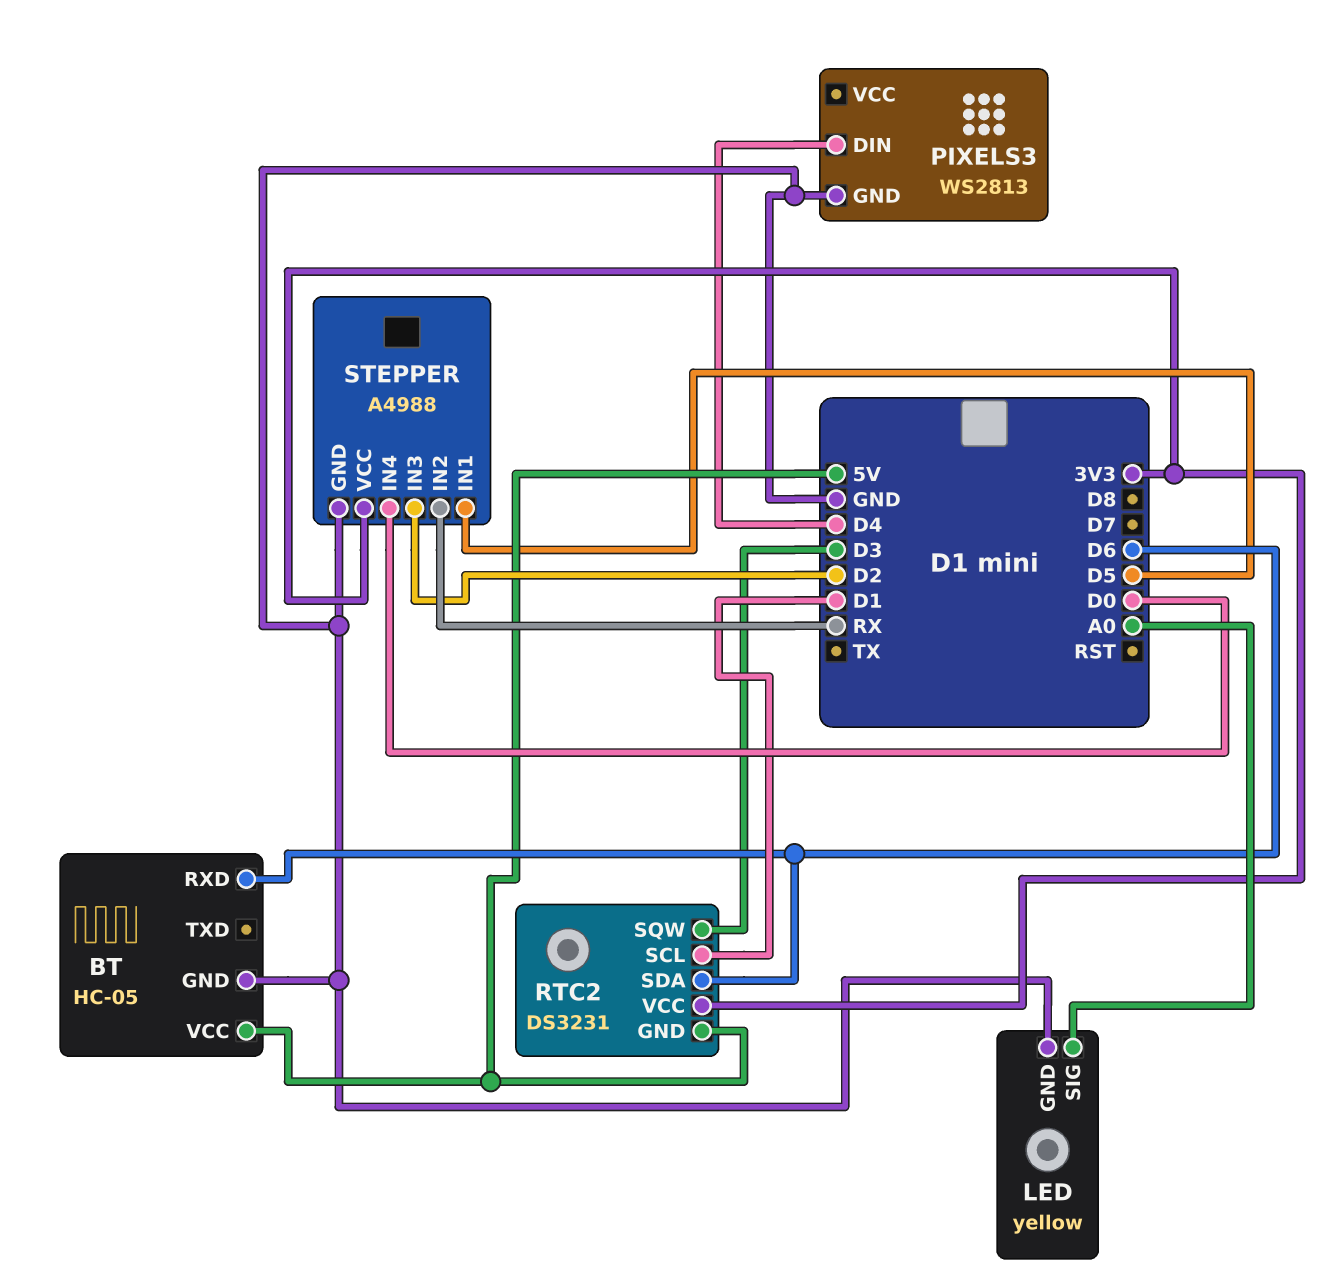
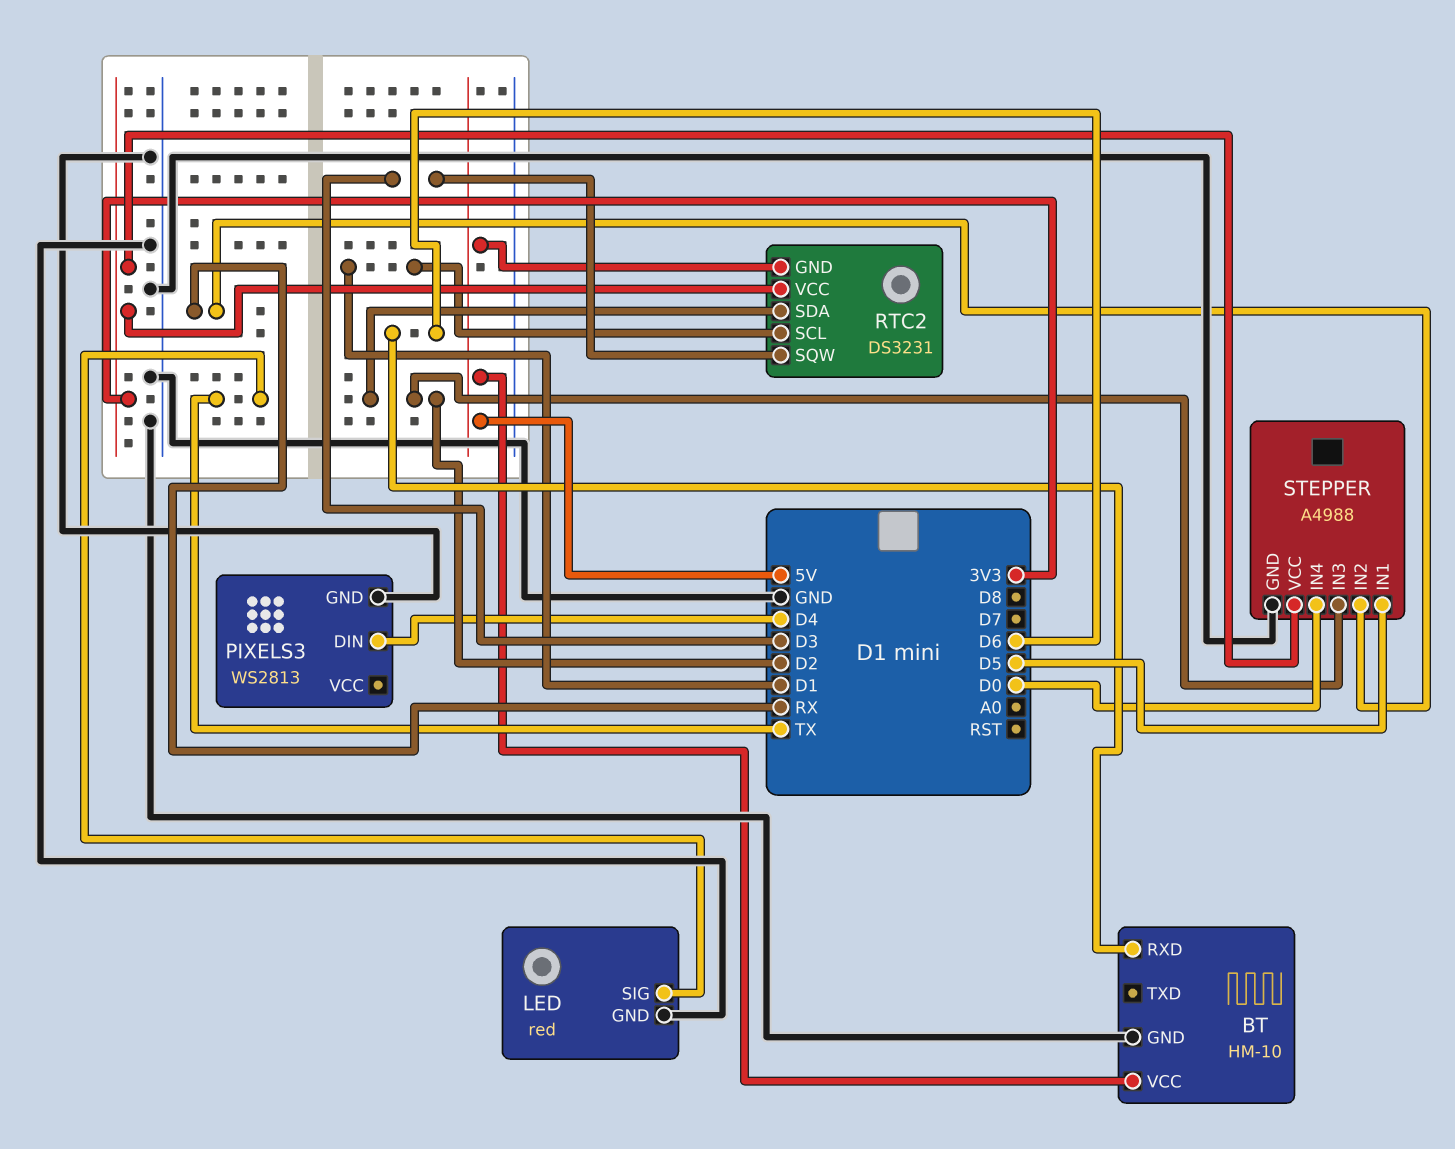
BT: HC-05 -> HM-10
LED: yellow -> red
LED pin SIG: A0 -> TX
RTC2 pin SDA: D6 -> D2

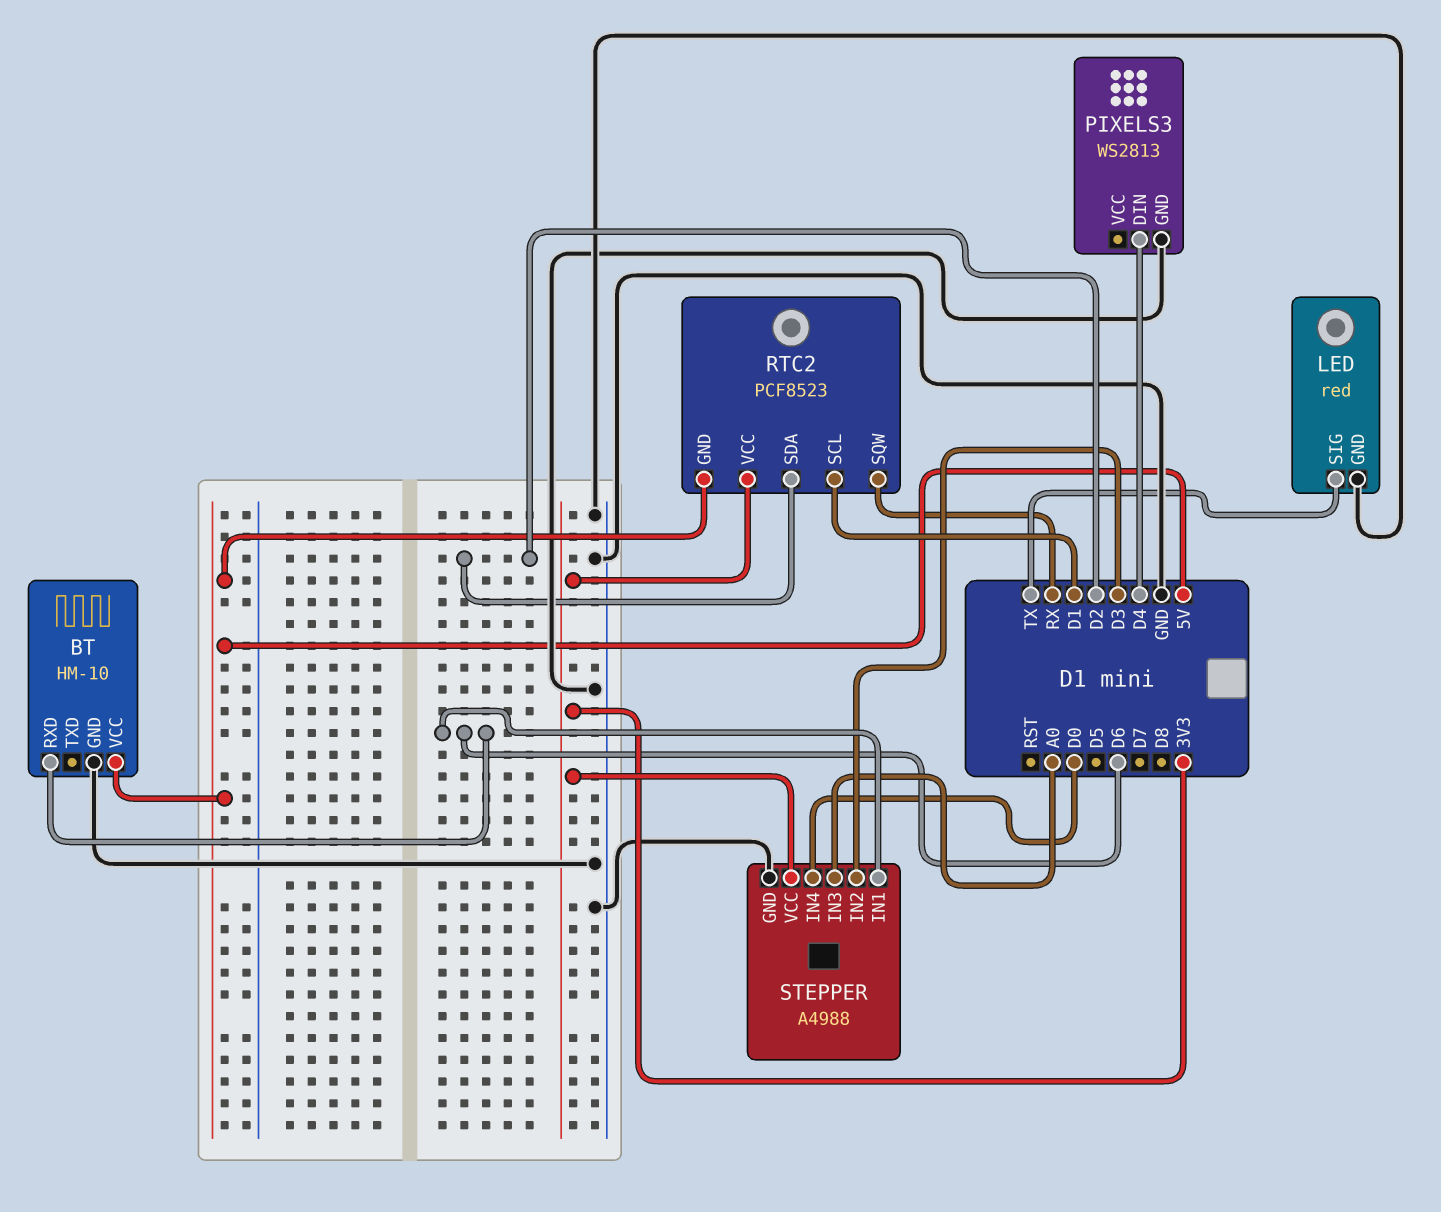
RTC2: DS3231 -> PCF8523
RTC2 pin SQW: D3 -> RX
STEPPER pin IN1: D5 -> D6
STEPPER pin IN2: RX -> D3
STEPPER pin IN3: D2 -> A0

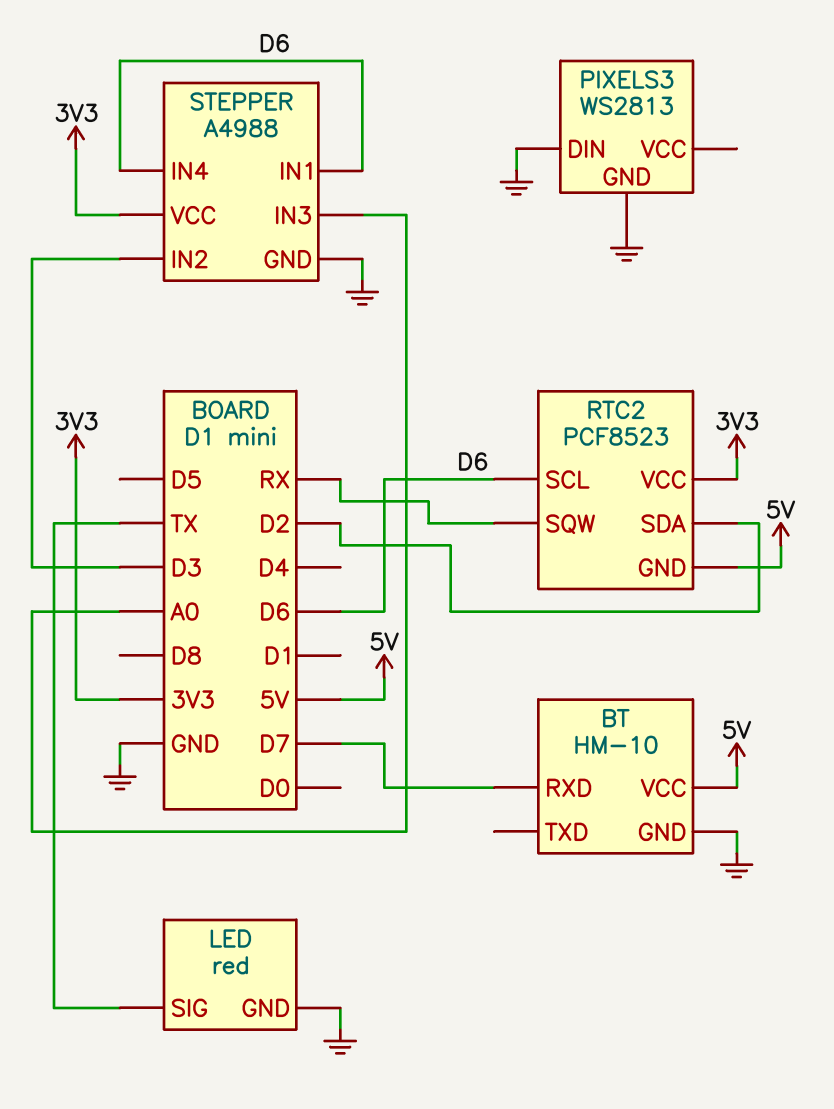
BT pin RXD: D6 -> D7
PIXELS3 pin DIN: D4 -> GND
RTC2 pin SCL: D1 -> D6
STEPPER pin IN4: D0 -> D6

